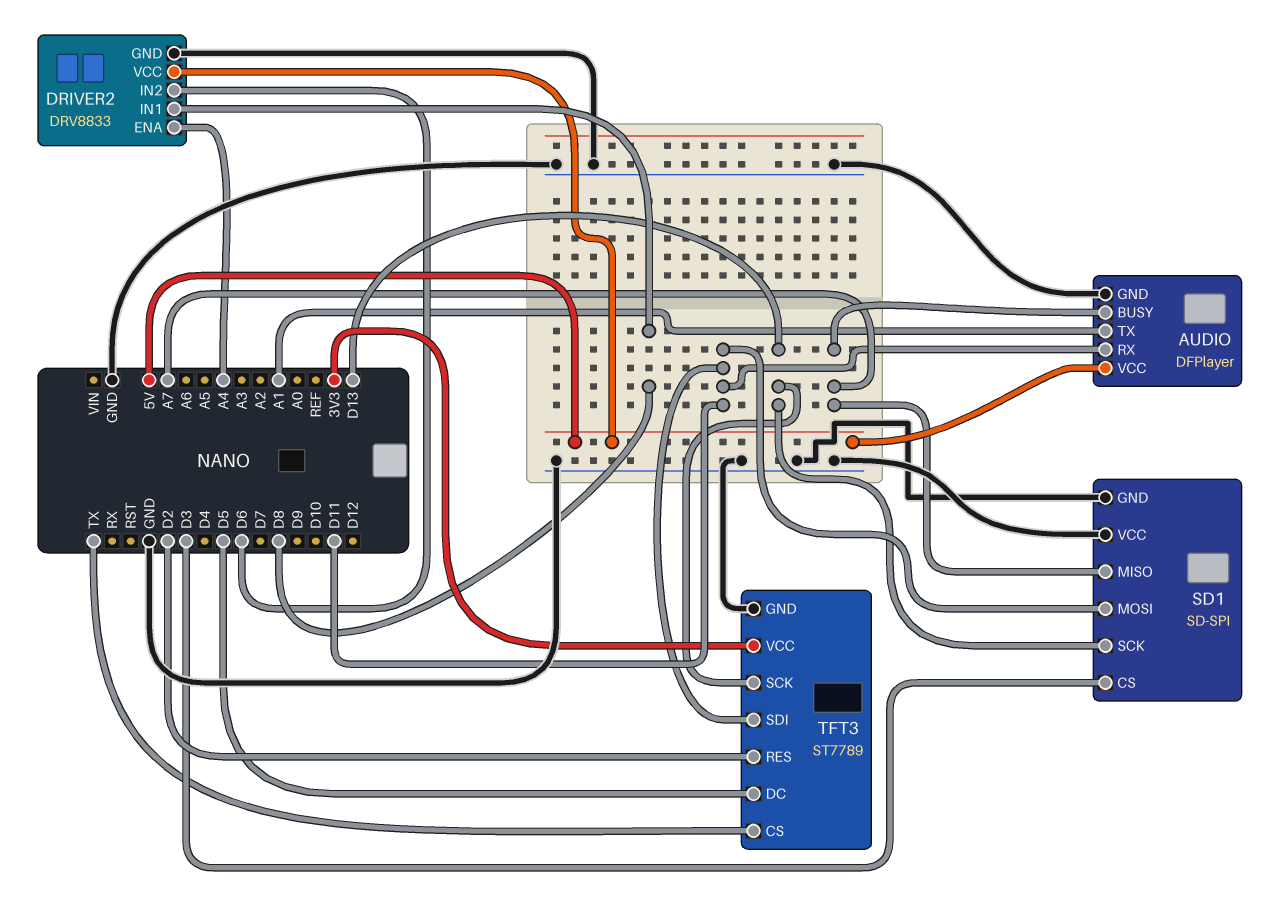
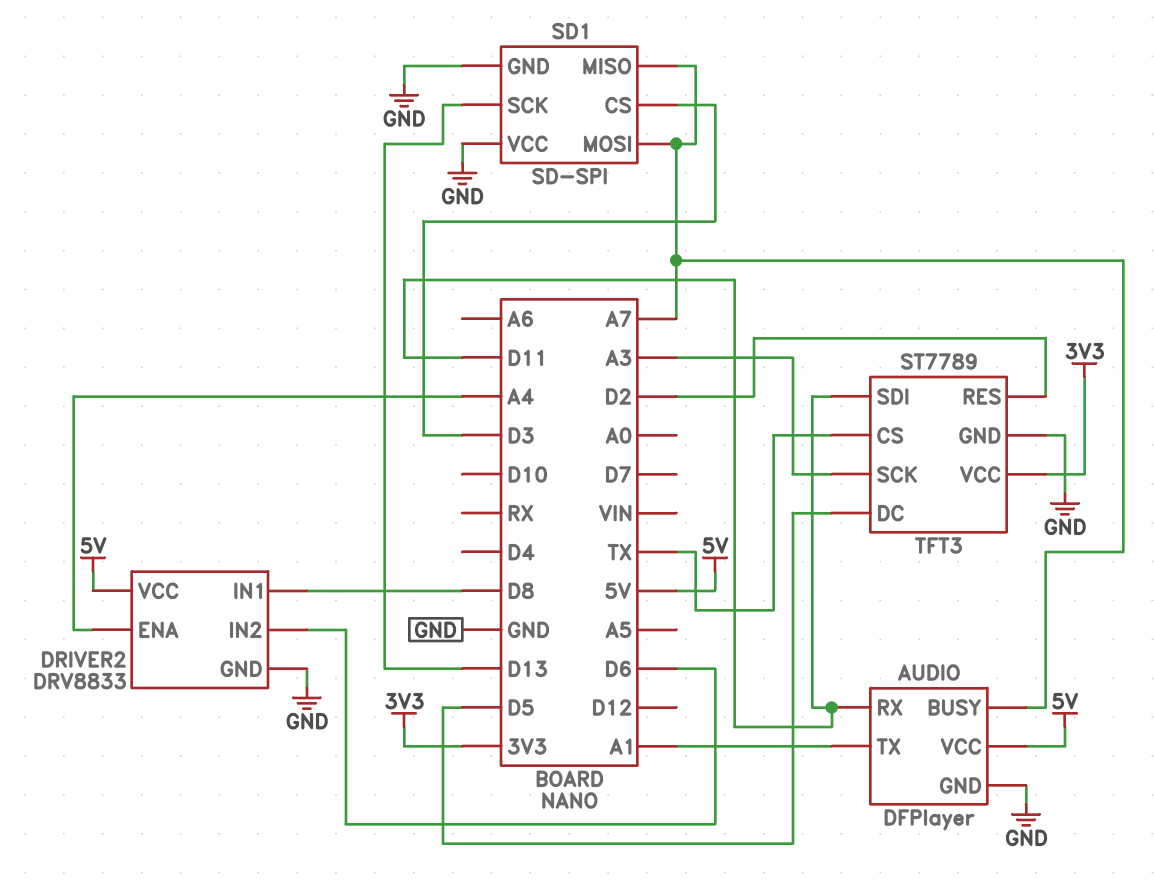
SD1 pin MOSI: D11 -> A7
TFT3 pin SCK: D13 -> A3

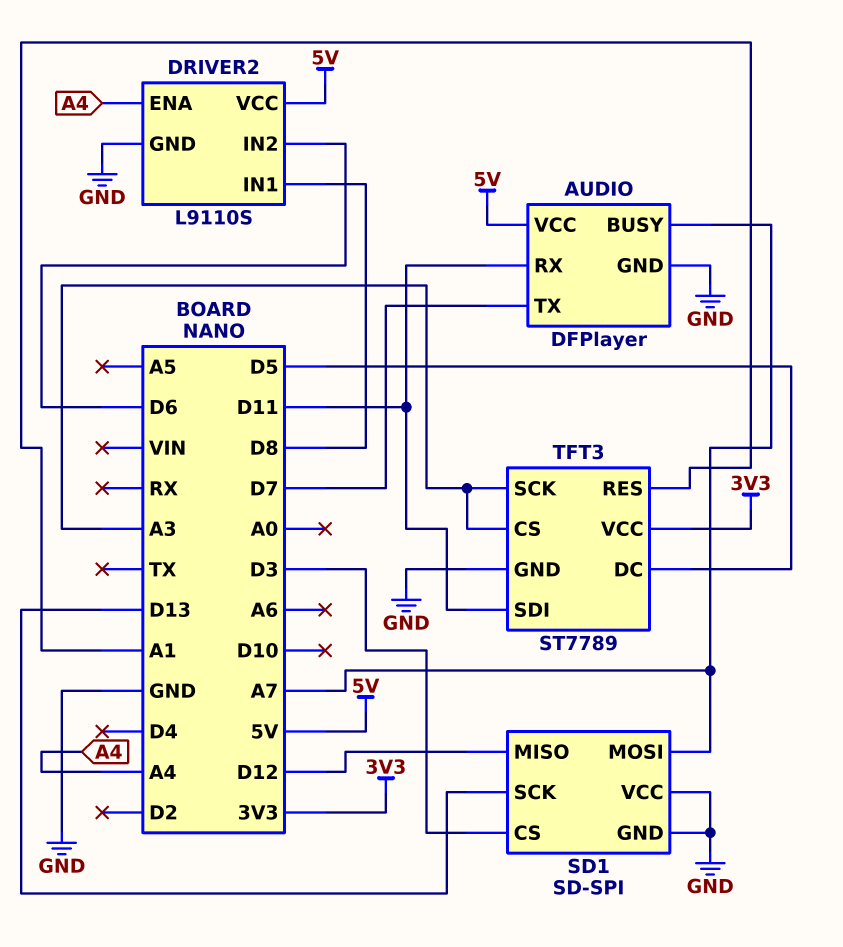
AUDIO pin TX: A1 -> D7
DRIVER2: DRV8833 -> L9110S
SD1 pin MISO: A7 -> D12
TFT3 pin CS: TX -> A3
TFT3 pin RES: D2 -> A1

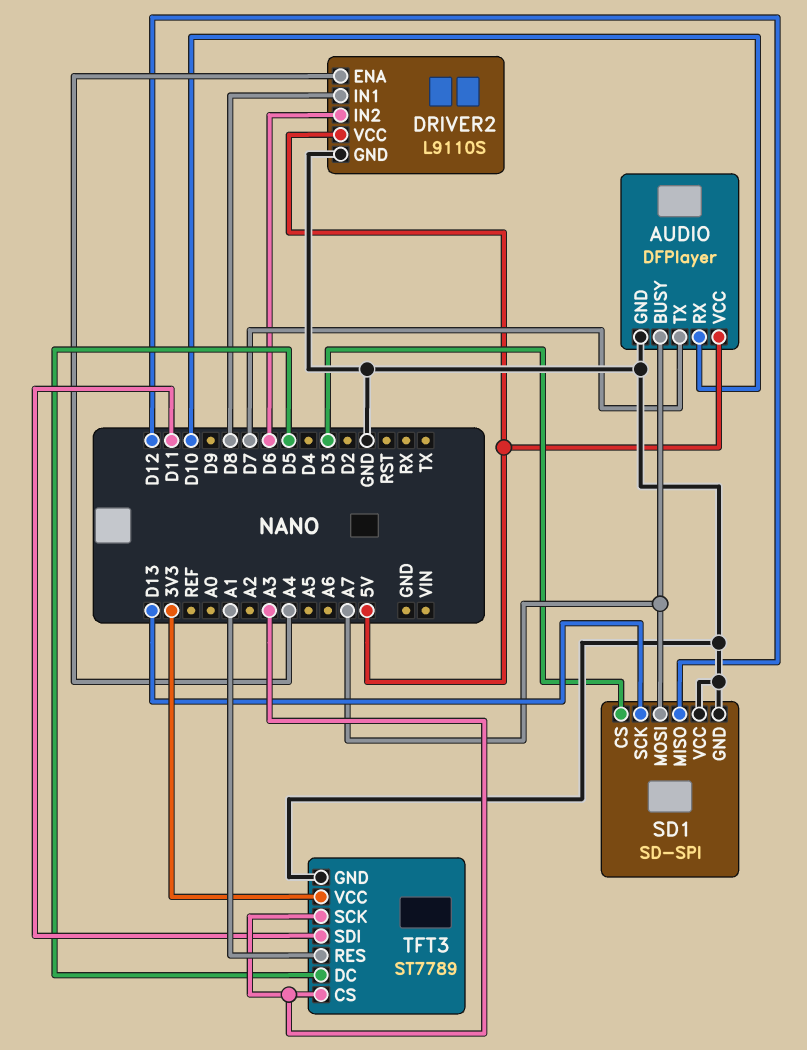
AUDIO pin RX: D11 -> D10

